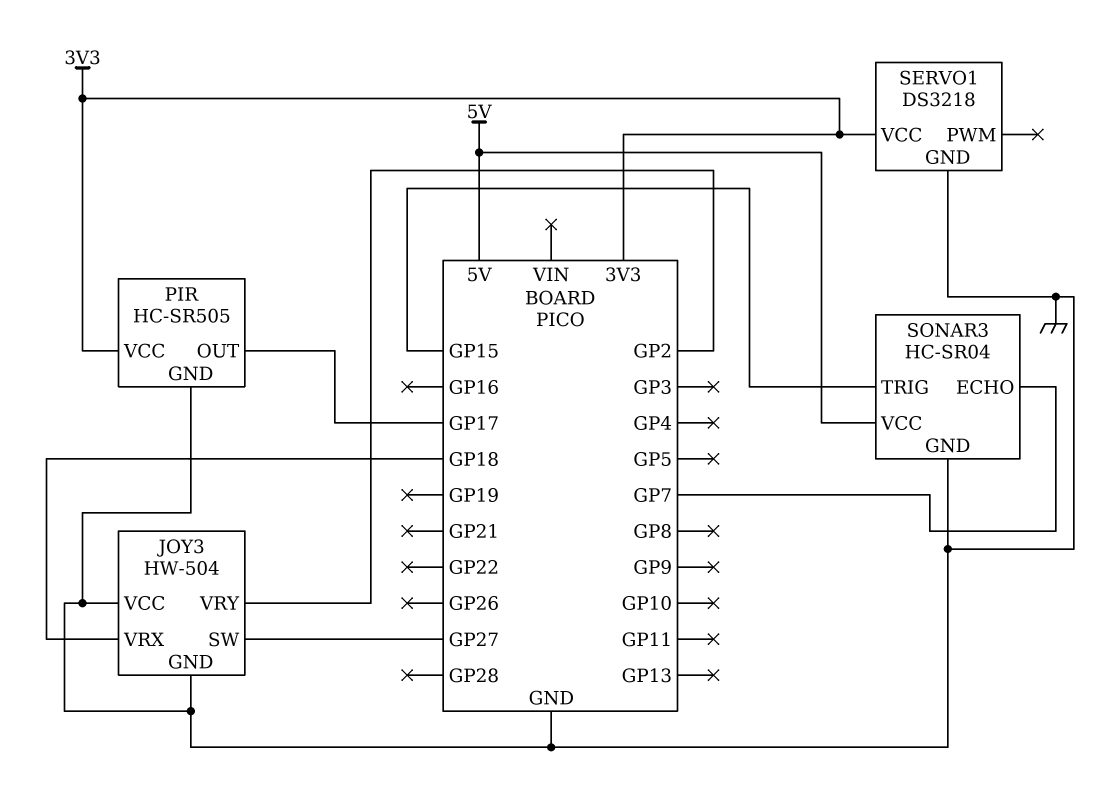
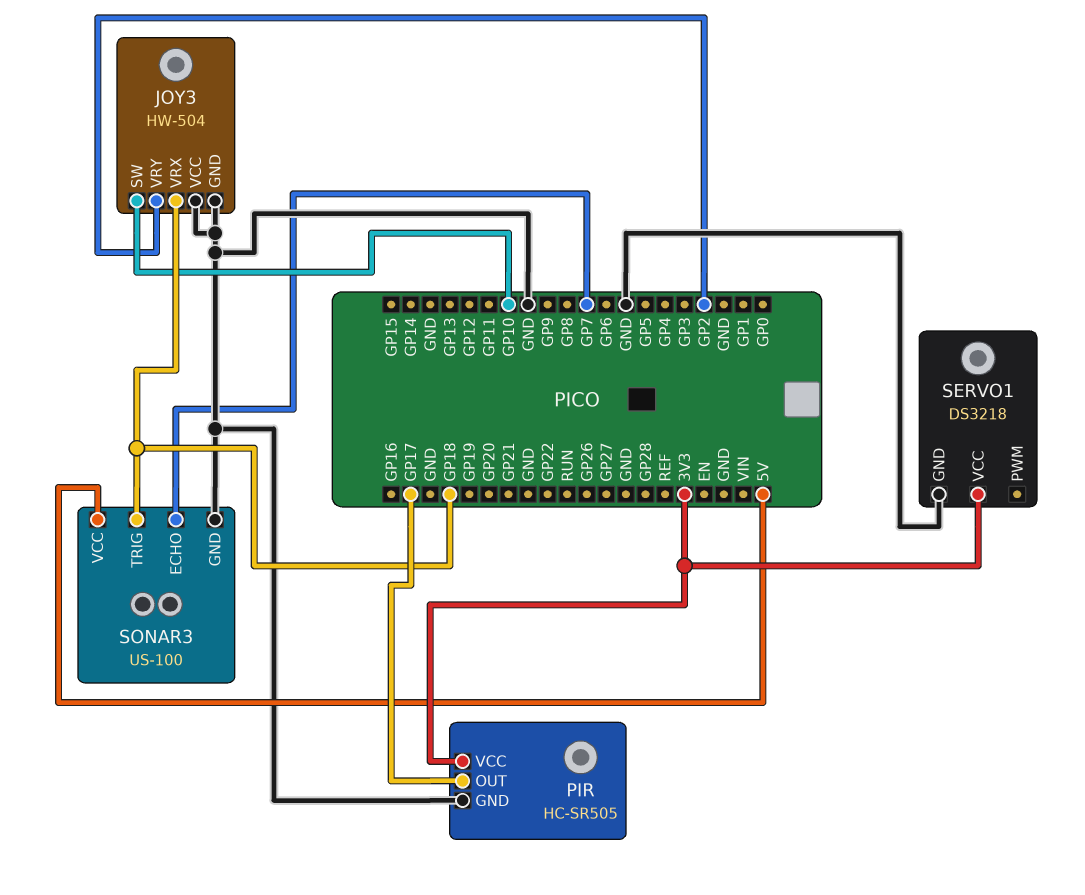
JOY3 pin SW: GP27 -> GP10
SONAR3: HC-SR04 -> US-100
SONAR3 pin TRIG: GP15 -> GP18

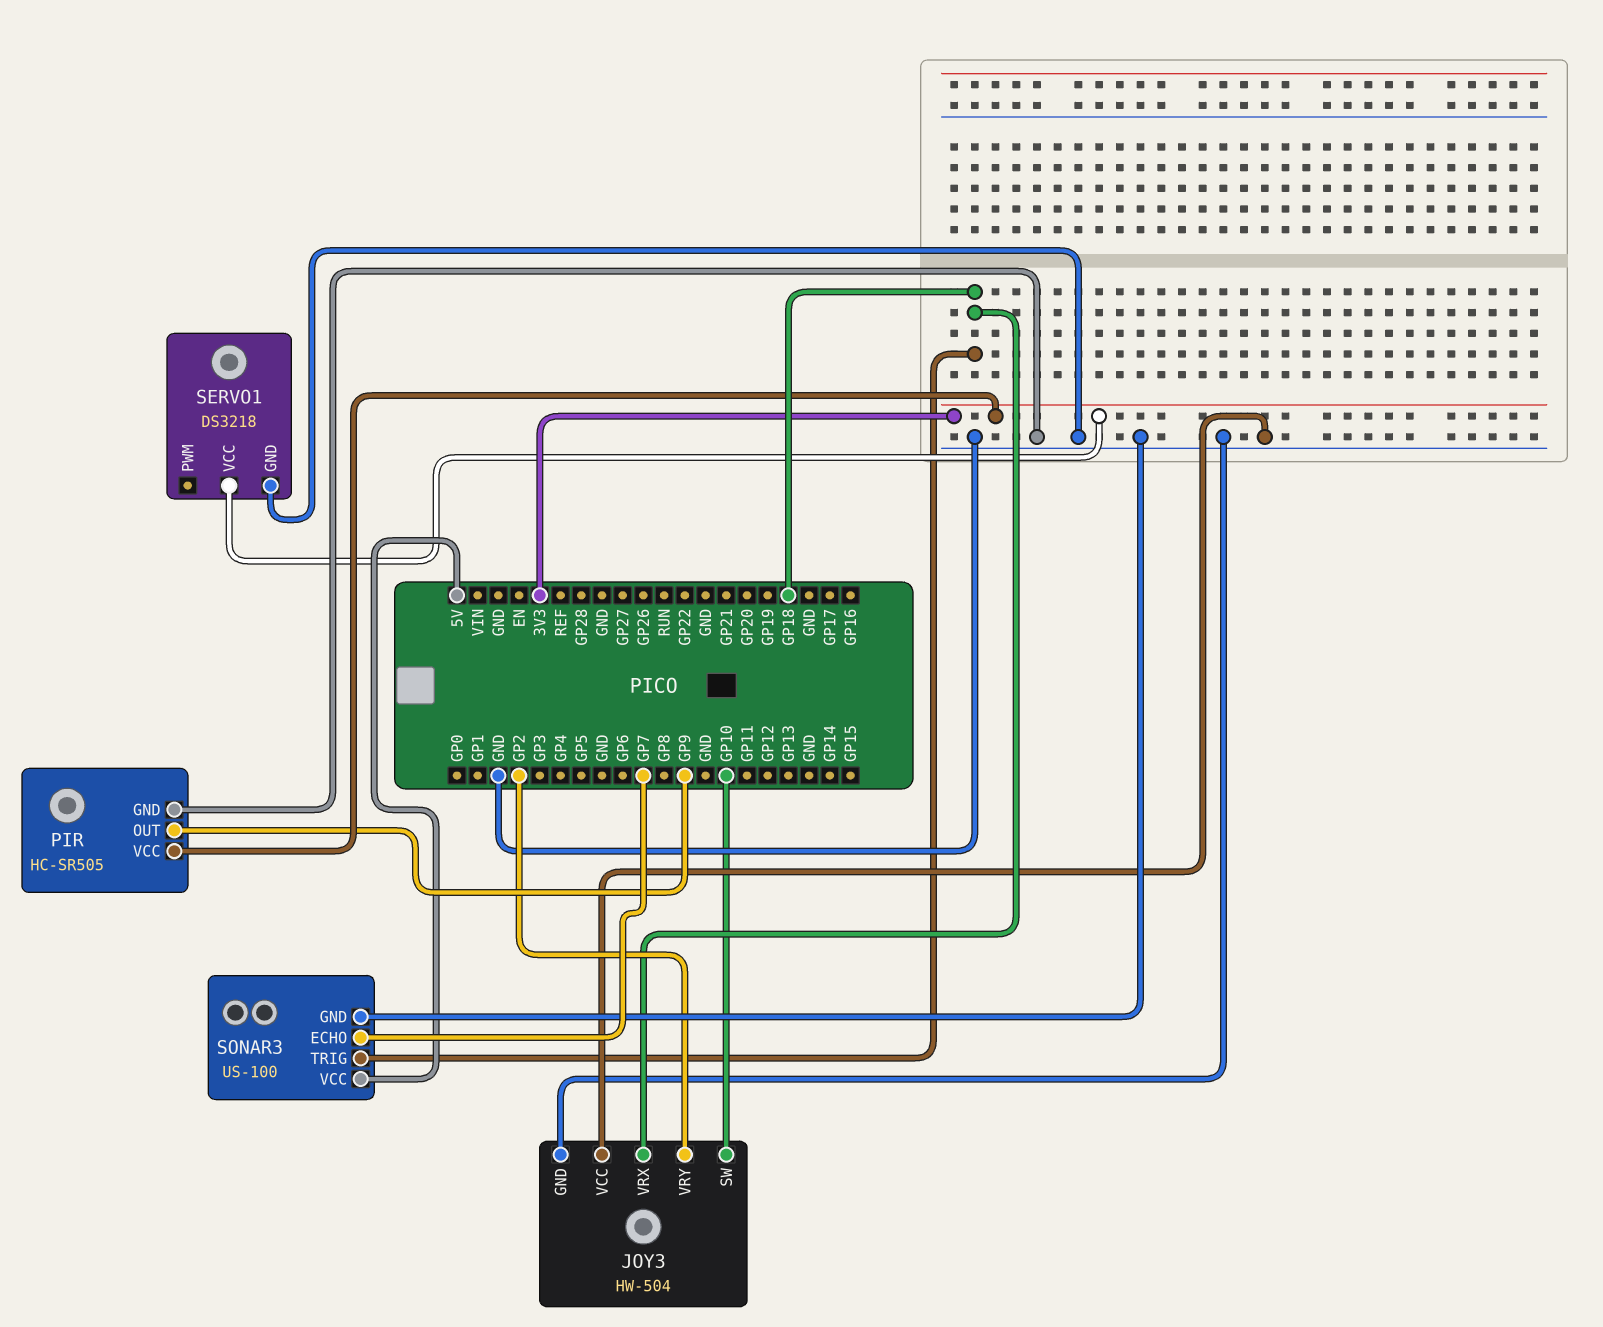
PIR pin OUT: GP17 -> GP9

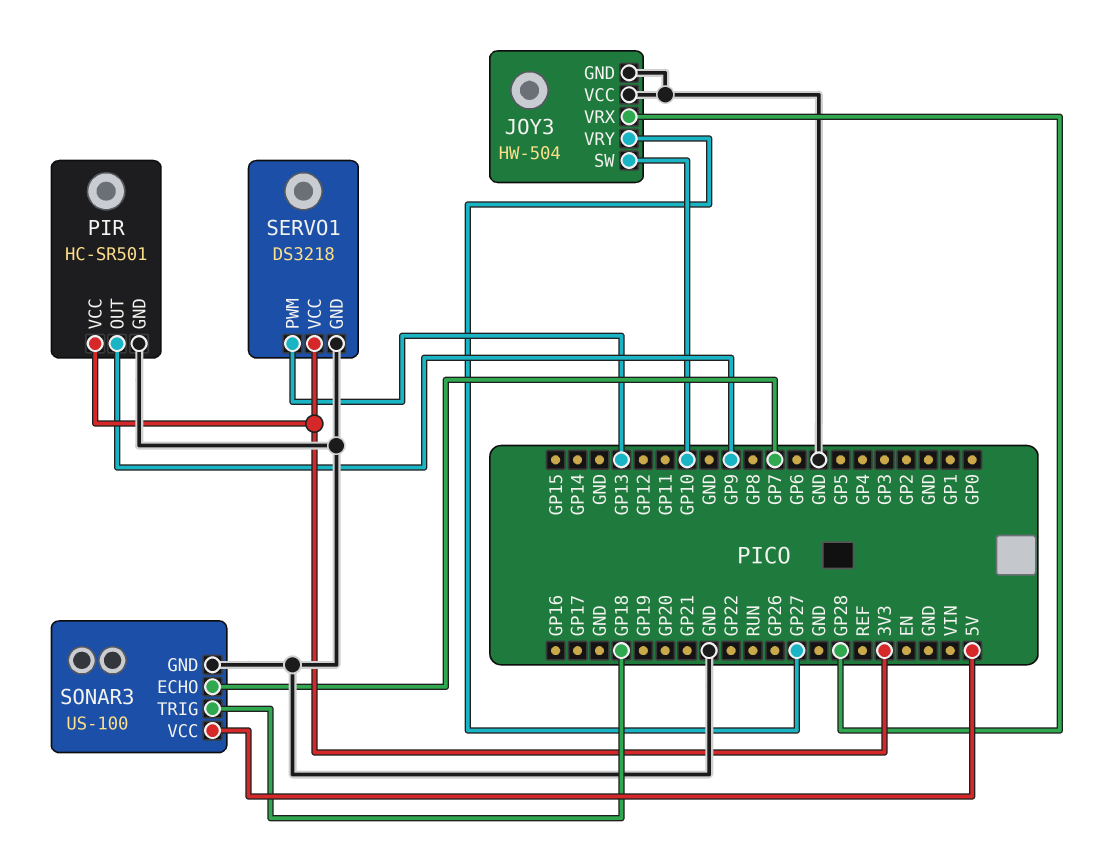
JOY3 pin VRX: GP18 -> GP28
JOY3 pin VRY: GP2 -> GP27
PIR: HC-SR505 -> HC-SR501
SERVO1 pin PWM: none -> GP13

